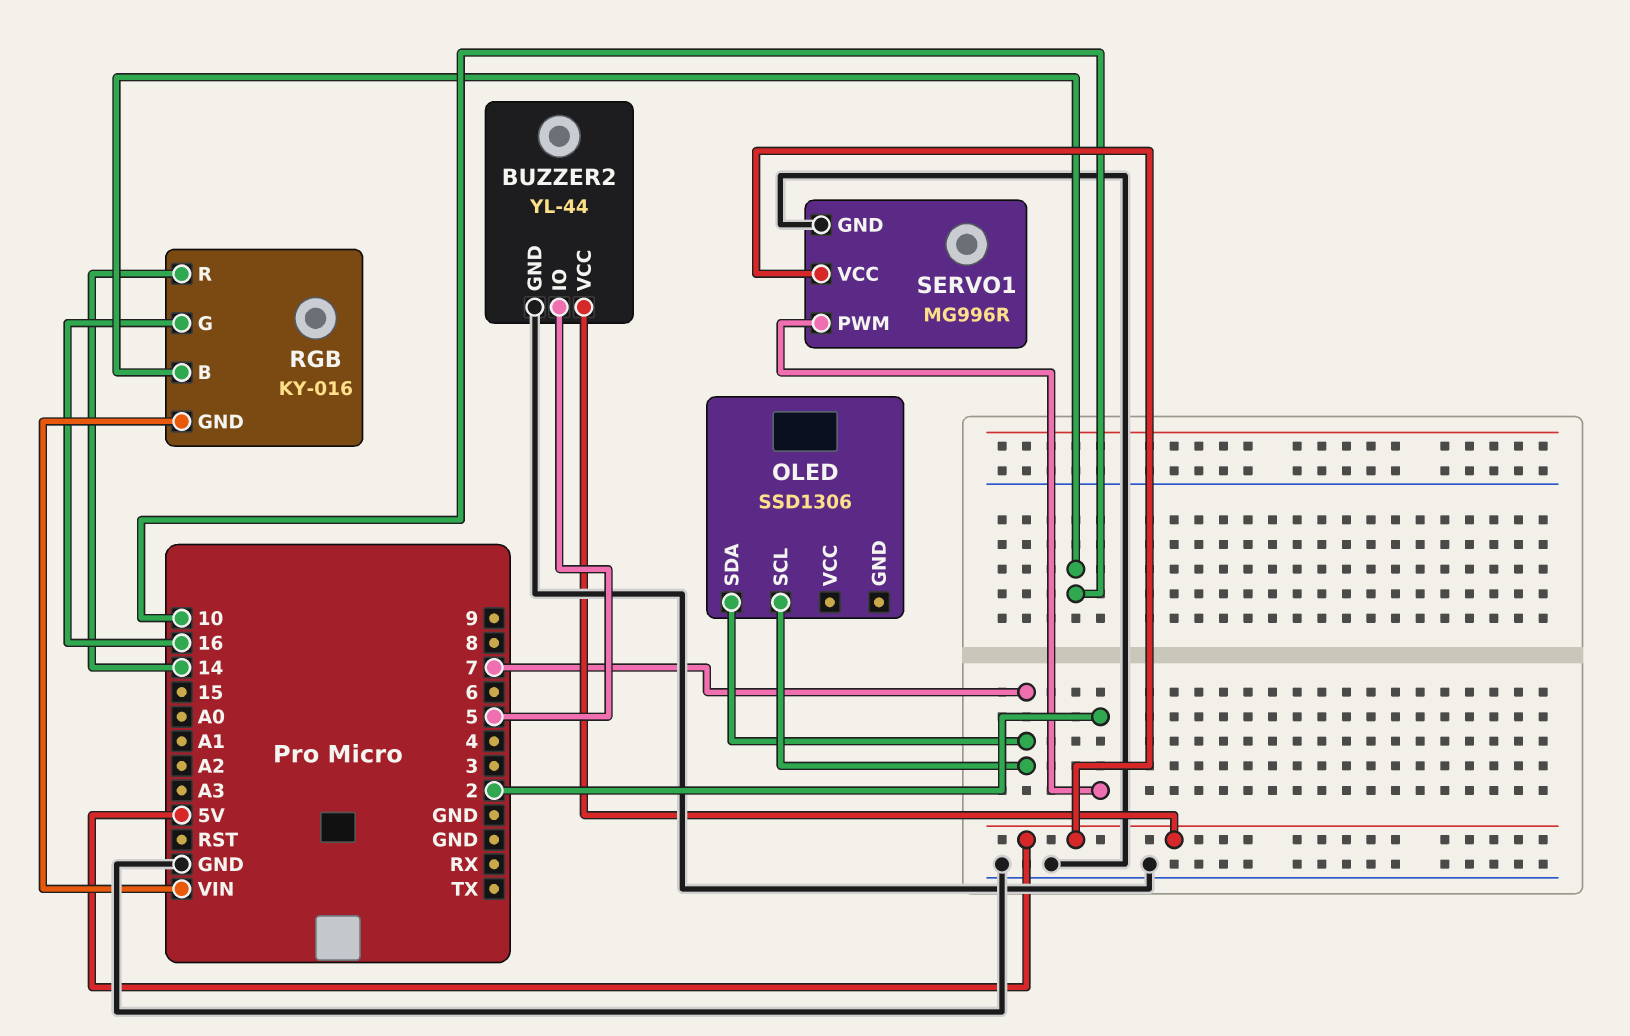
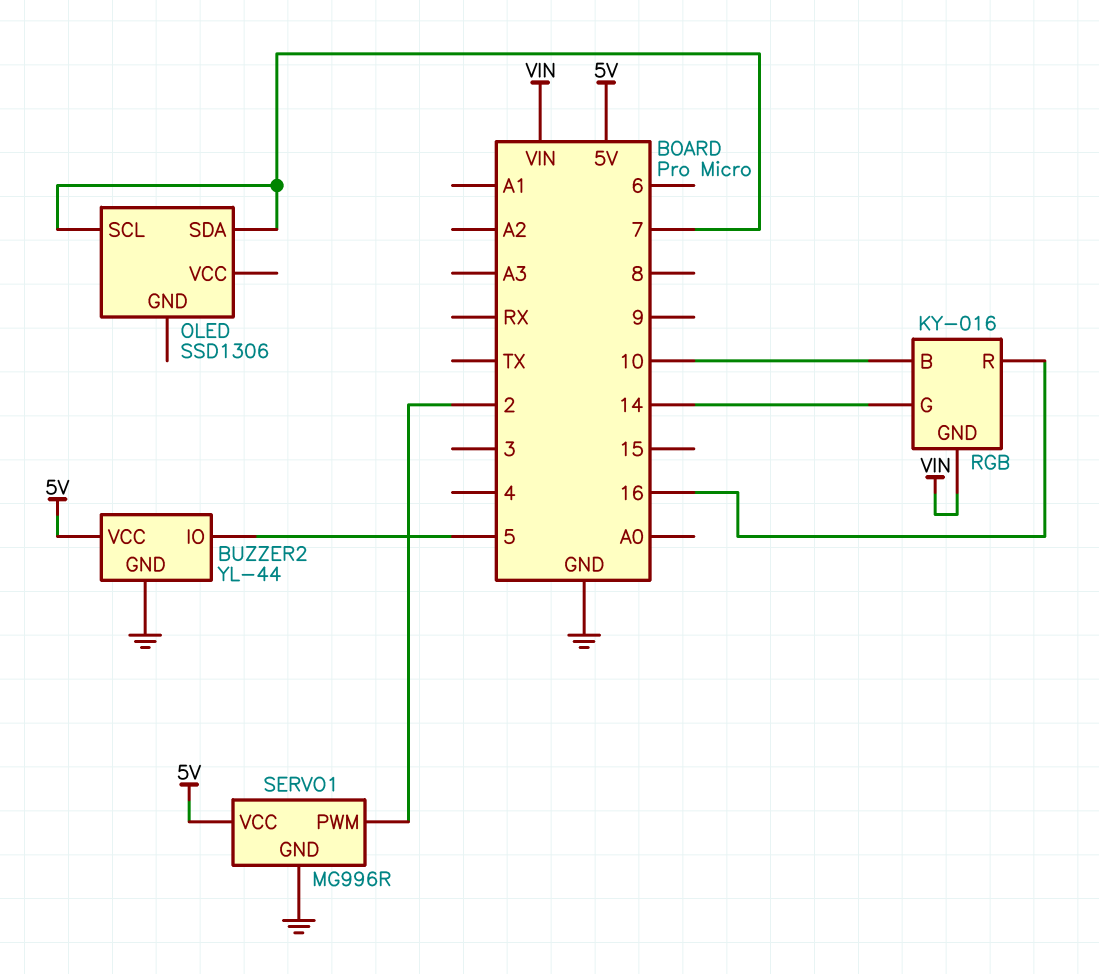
RGB pin G: 16 -> 14
RGB pin R: 14 -> 16

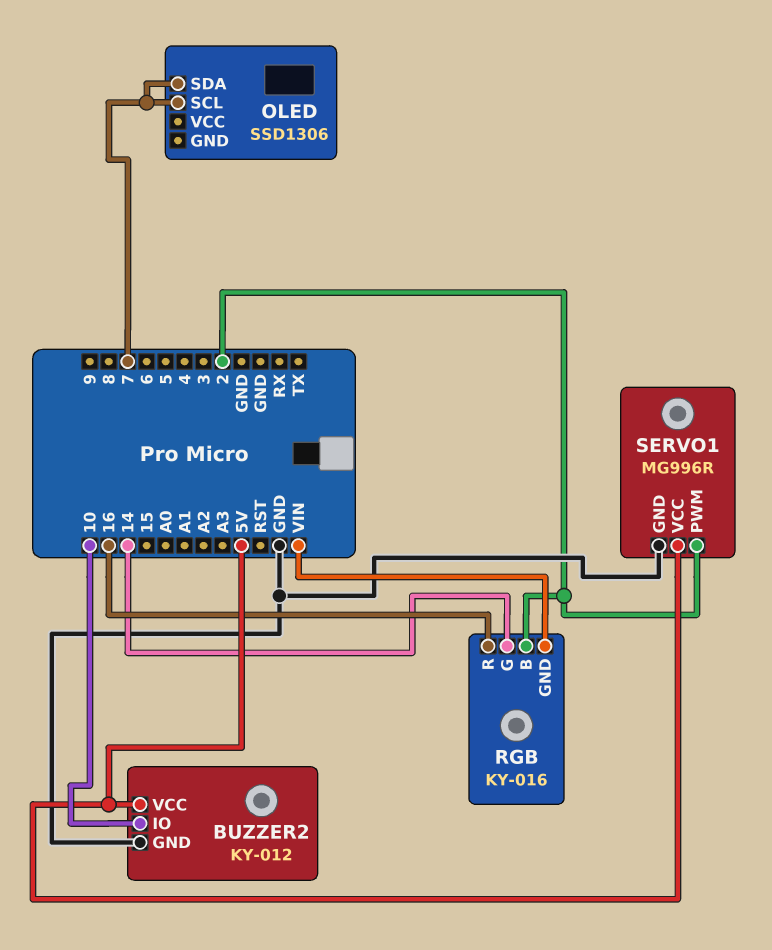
BUZZER2: YL-44 -> KY-012
BUZZER2 pin IO: 5 -> 10
RGB pin B: 10 -> 2

